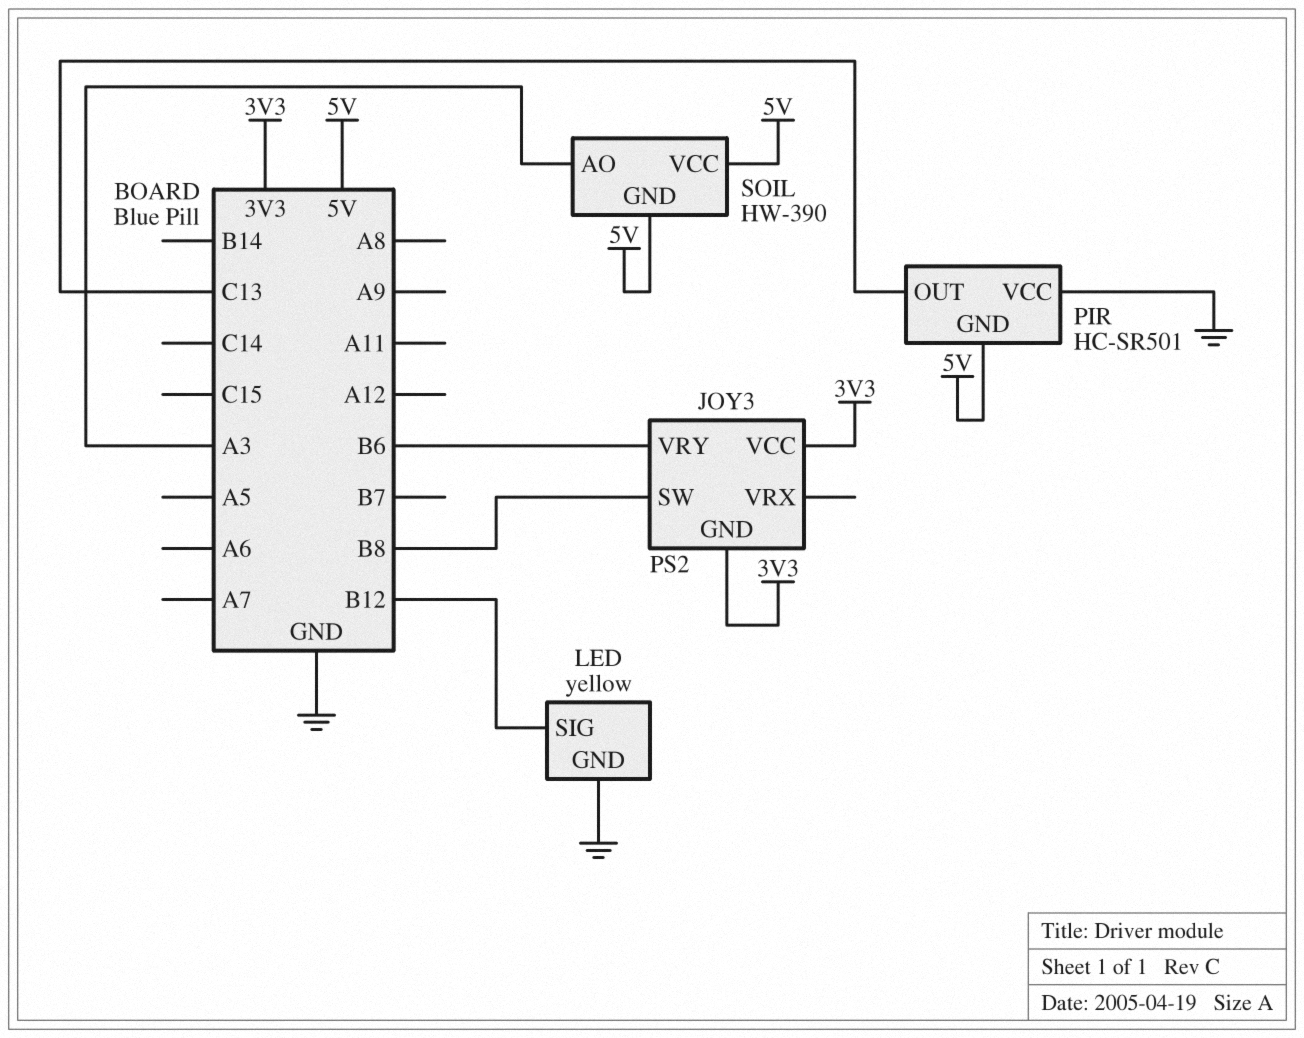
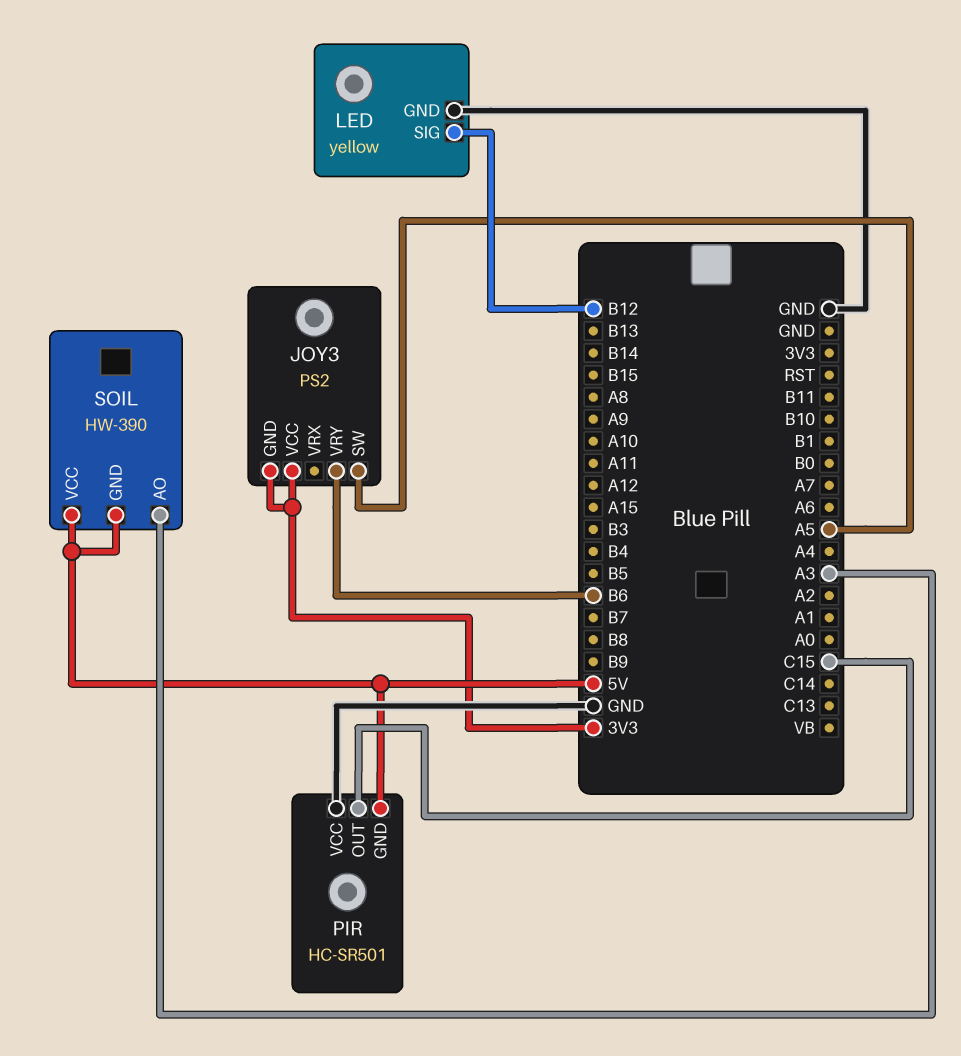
JOY3 pin SW: B8 -> A5
PIR pin OUT: C13 -> C15

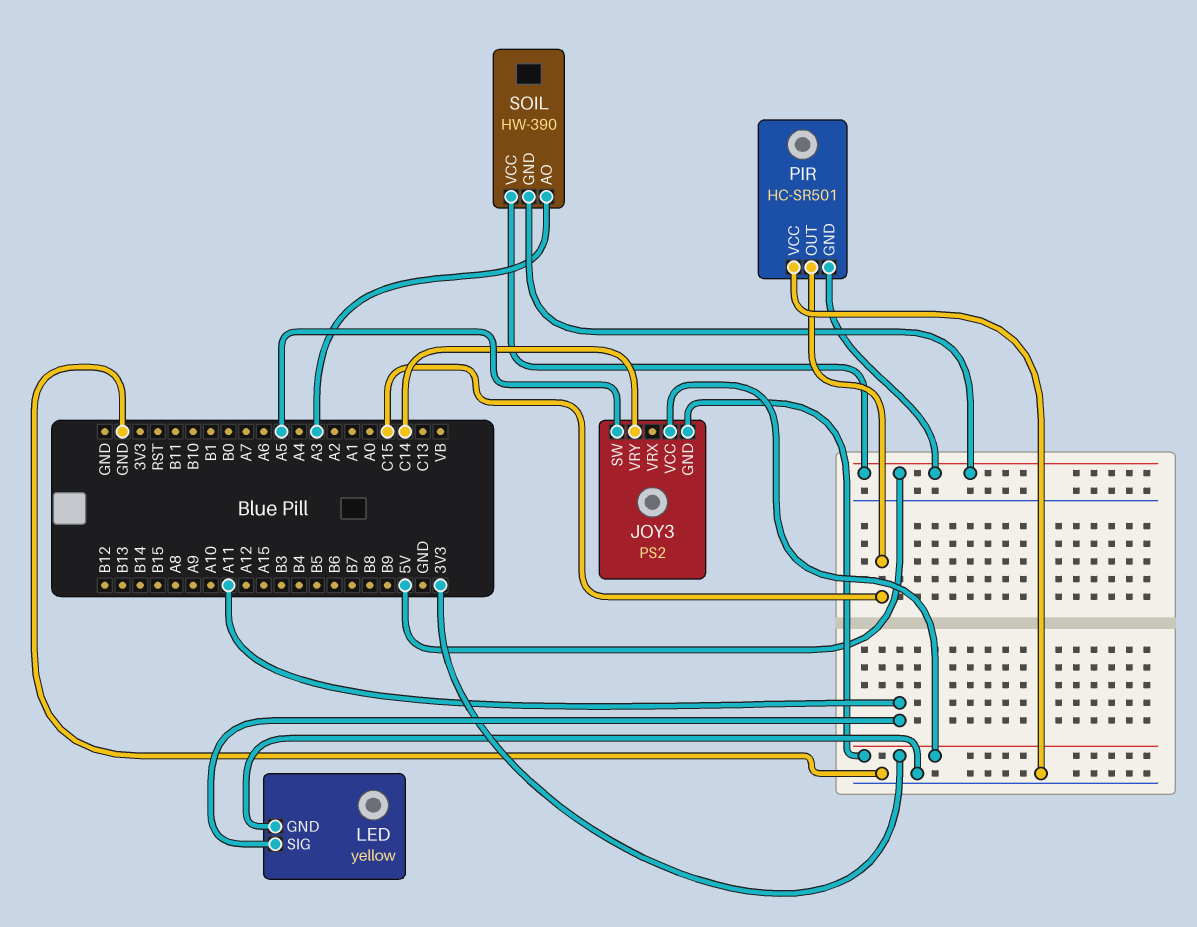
JOY3 pin VRY: B6 -> C14
LED pin SIG: B12 -> A11

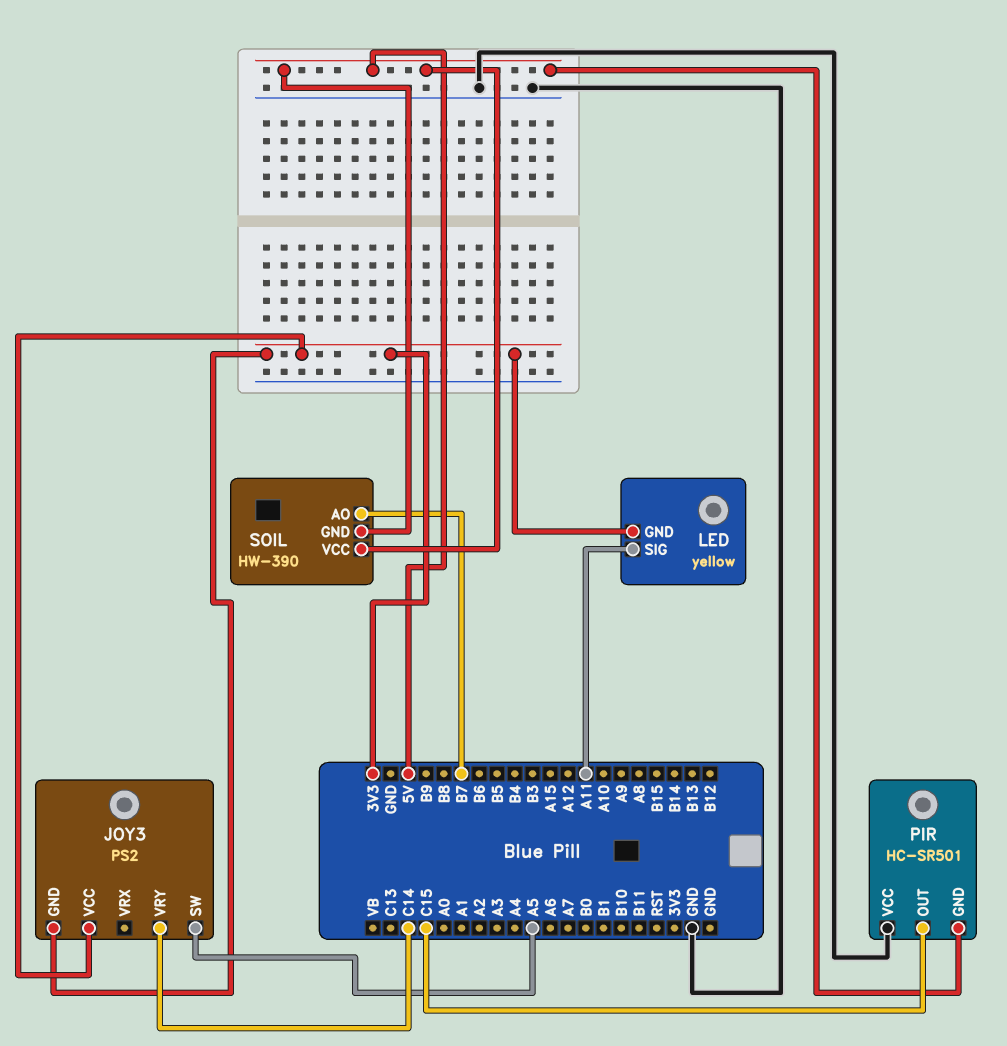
LED pin GND: GND -> 3V3
SOIL pin AO: A3 -> B7

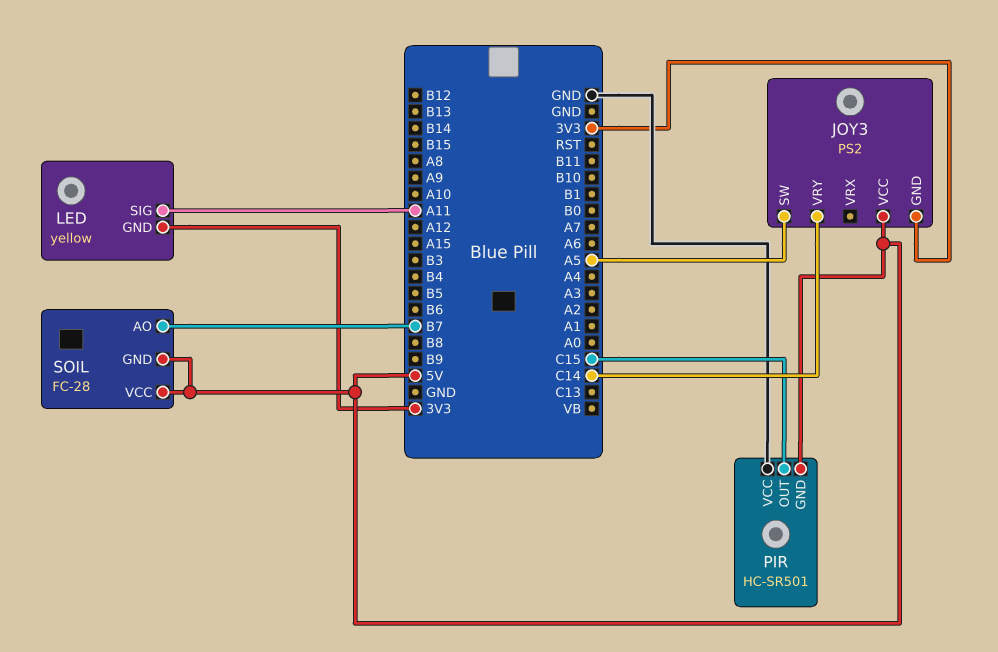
JOY3 pin VCC: 3V3 -> 5V
SOIL: HW-390 -> FC-28

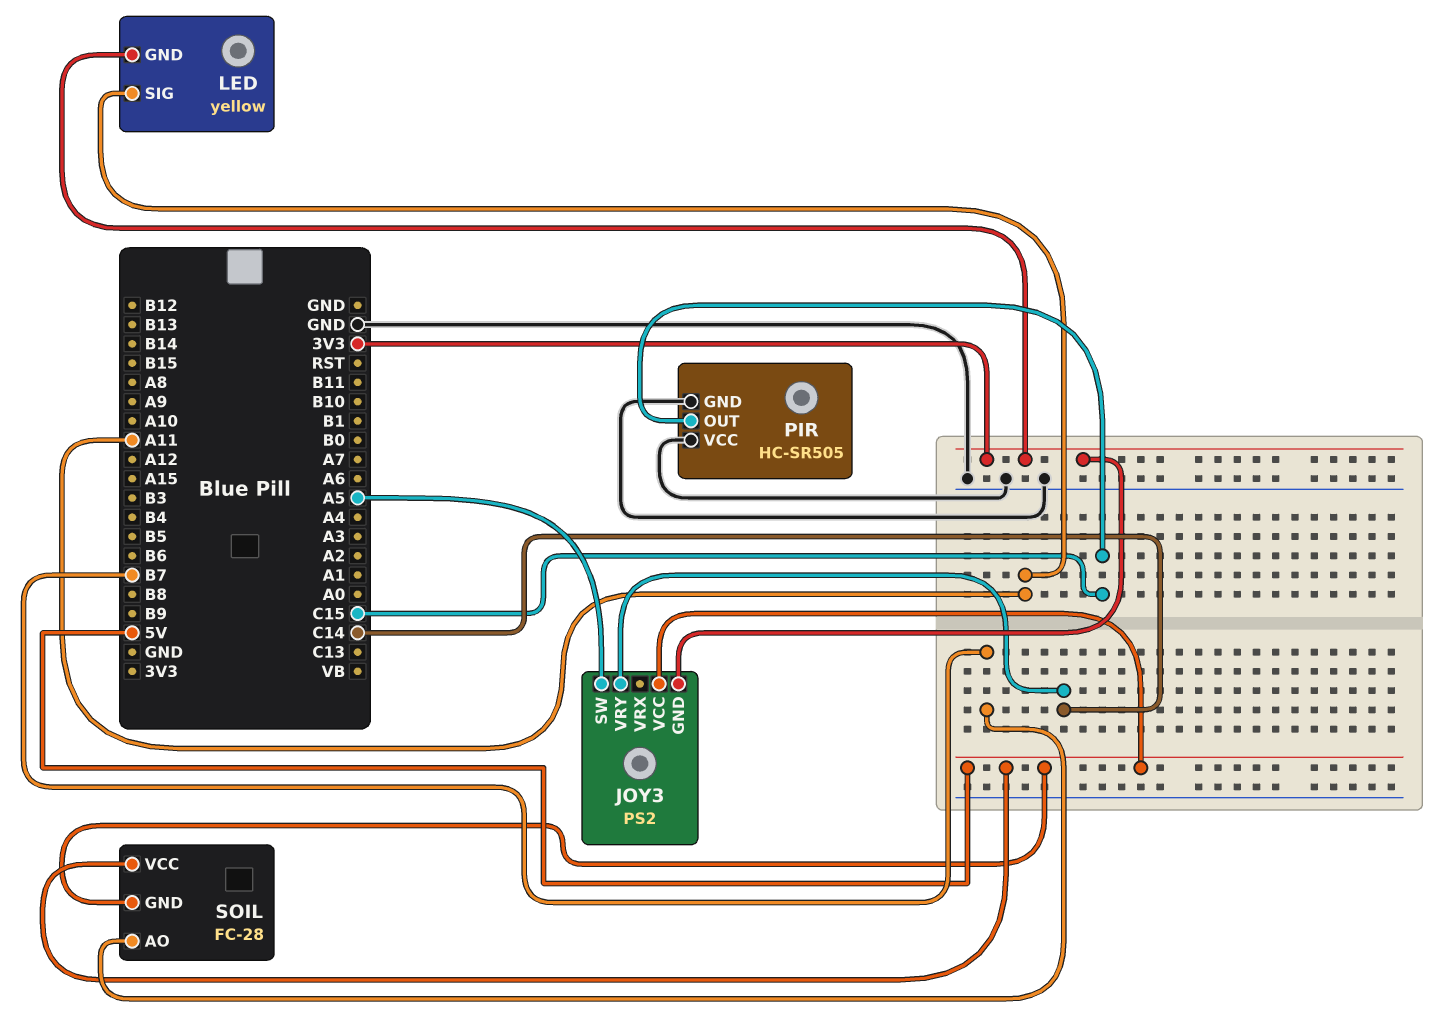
PIR: HC-SR501 -> HC-SR505
PIR pin GND: 5V -> GND

